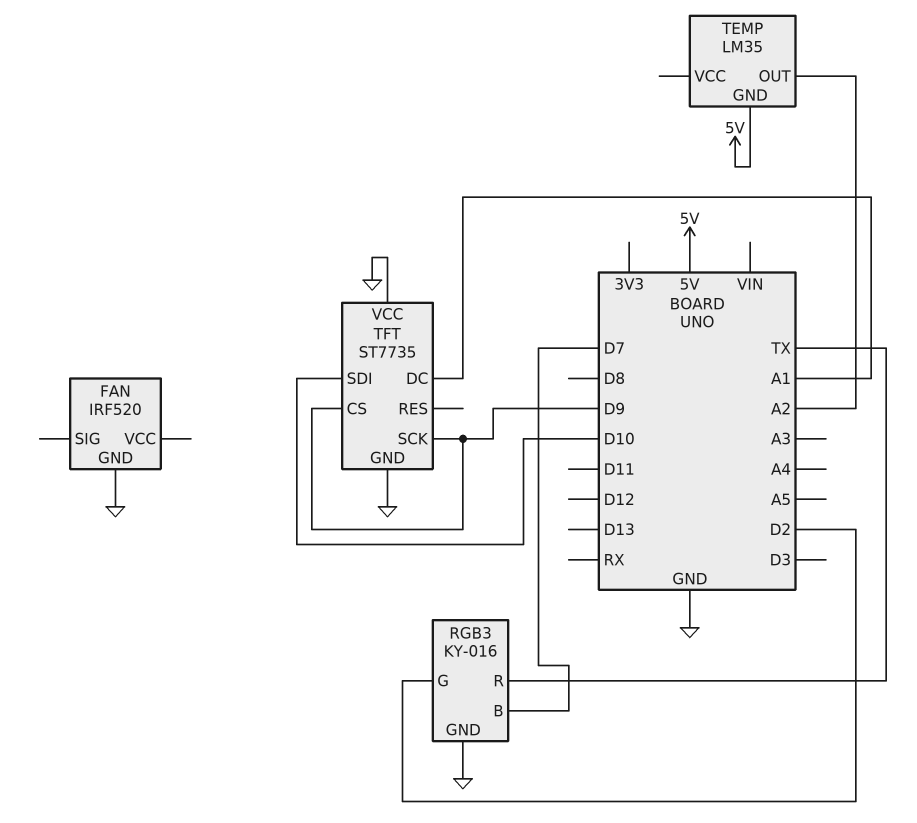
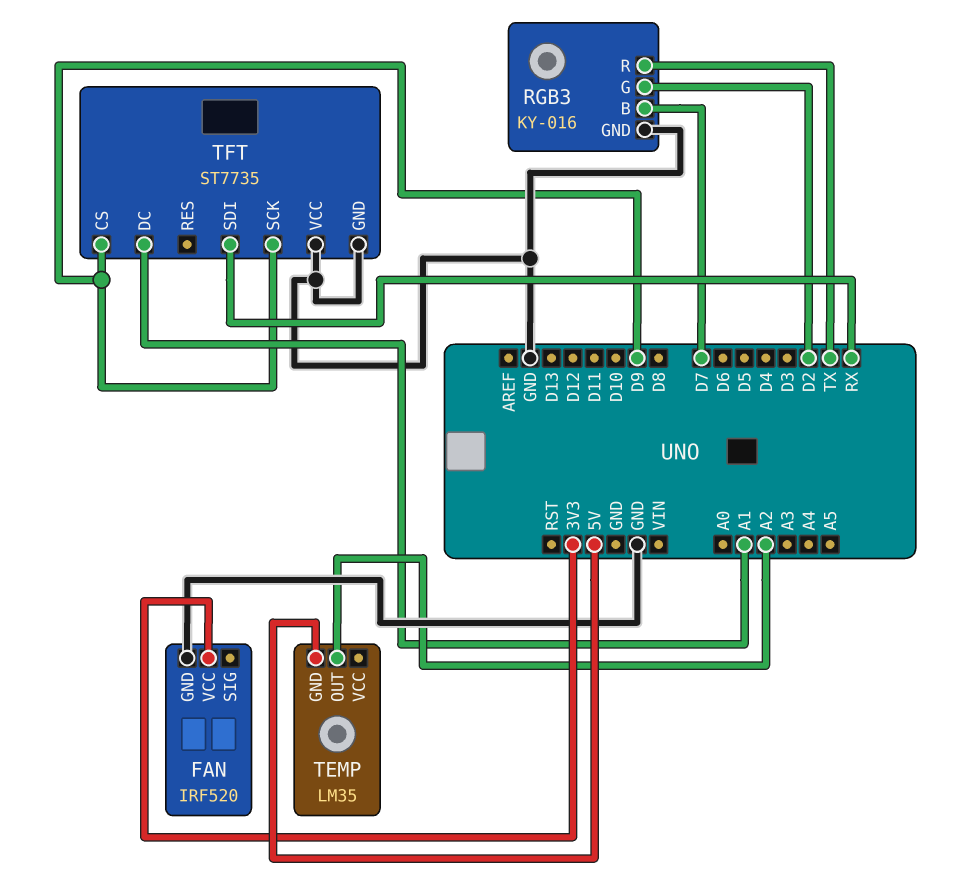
FAN pin VCC: none -> 3V3
TFT pin SDI: D10 -> RX

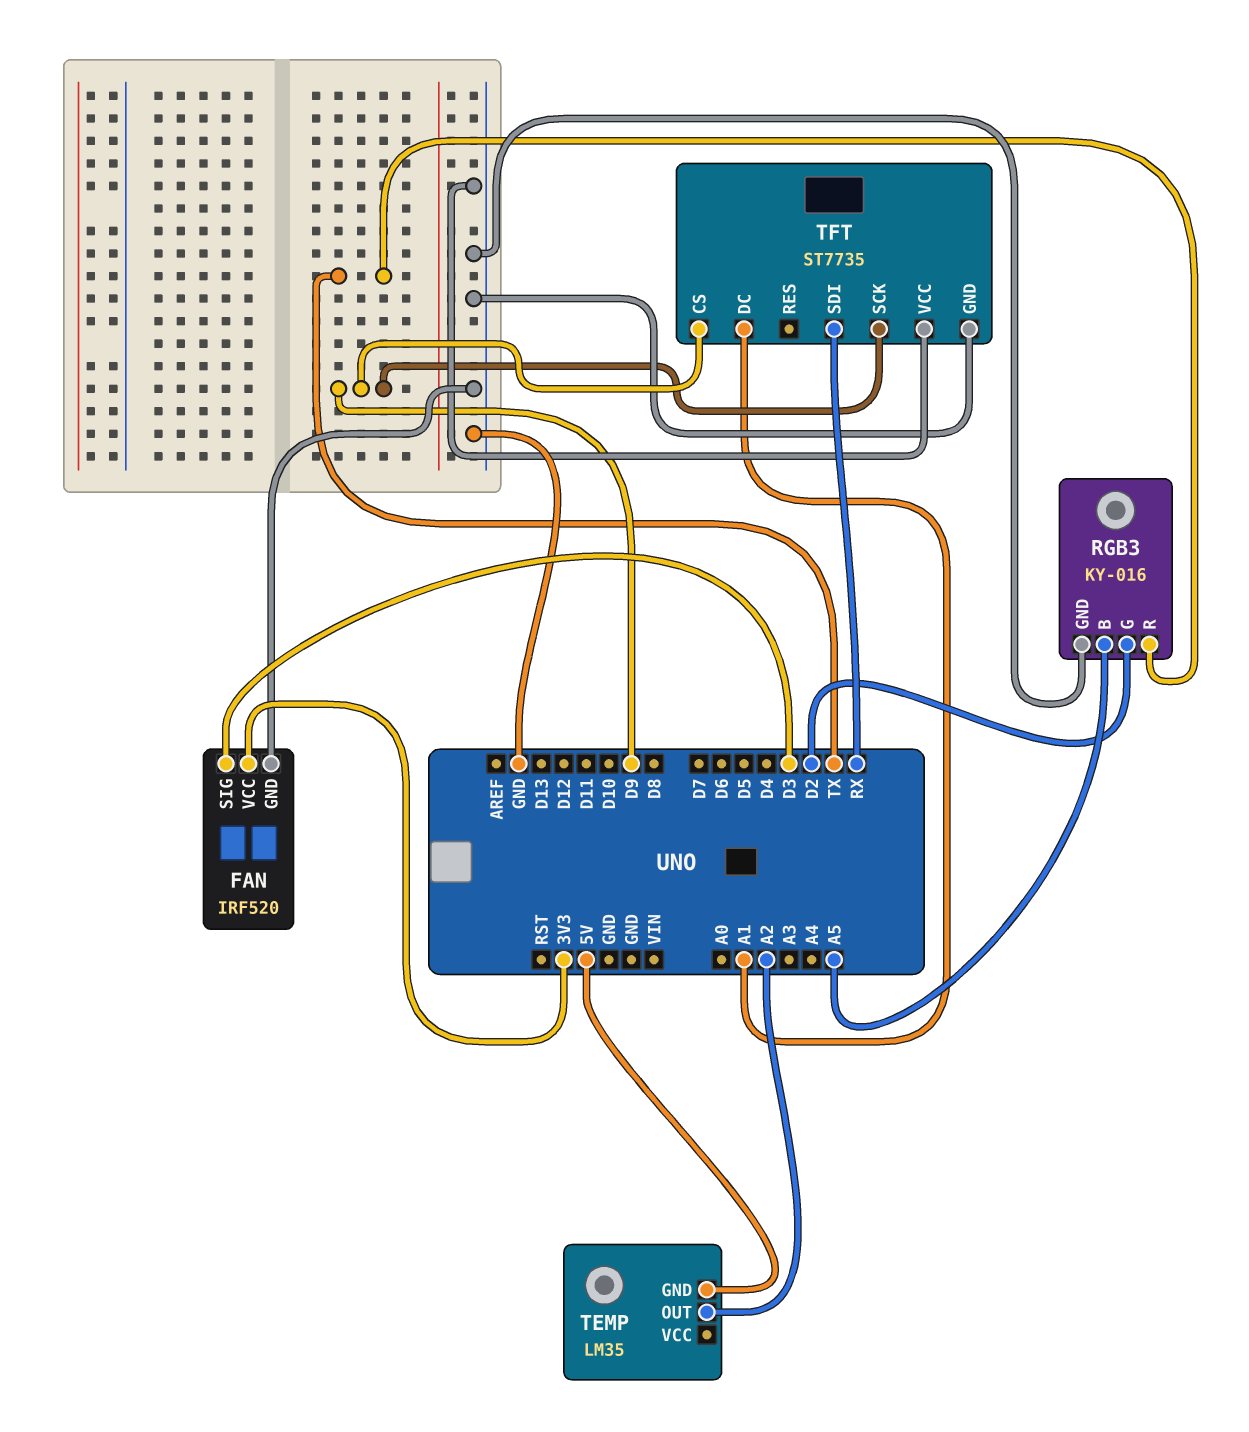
FAN pin SIG: none -> D3
RGB3 pin B: D7 -> A5

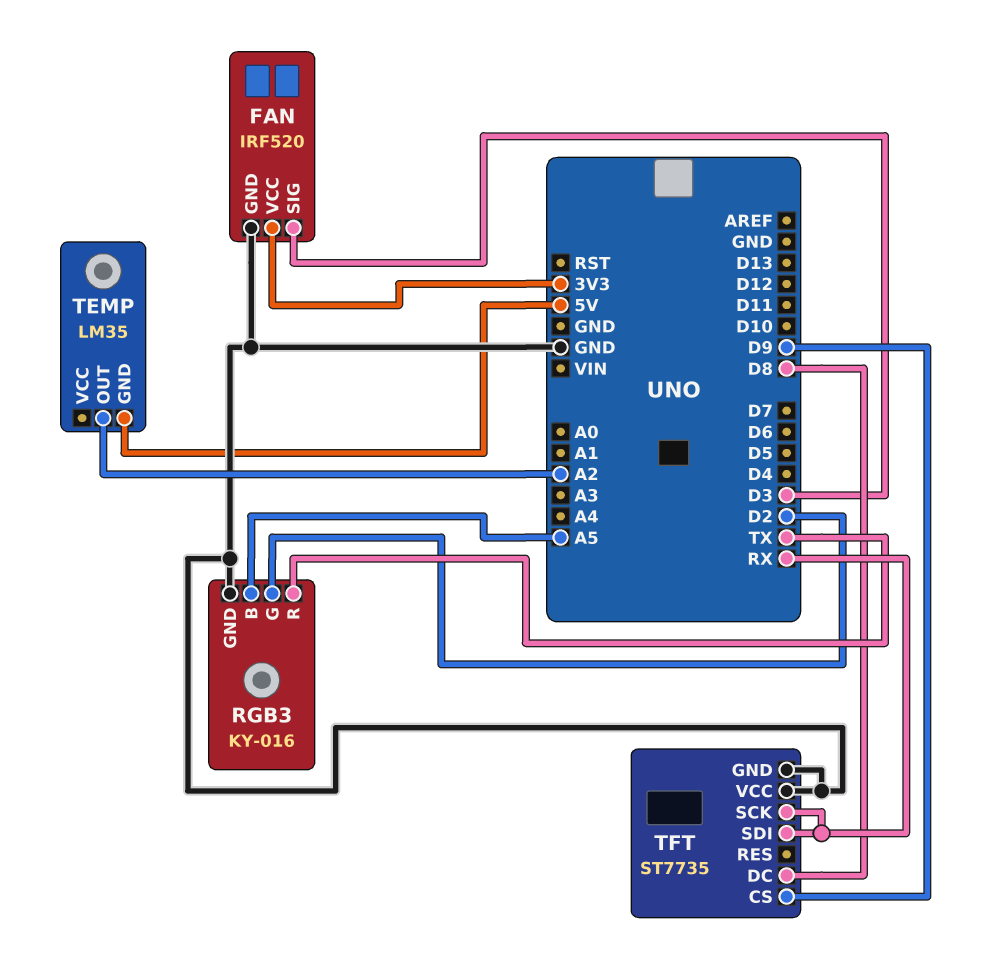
TFT pin DC: A1 -> D8
TFT pin SCK: D9 -> RX

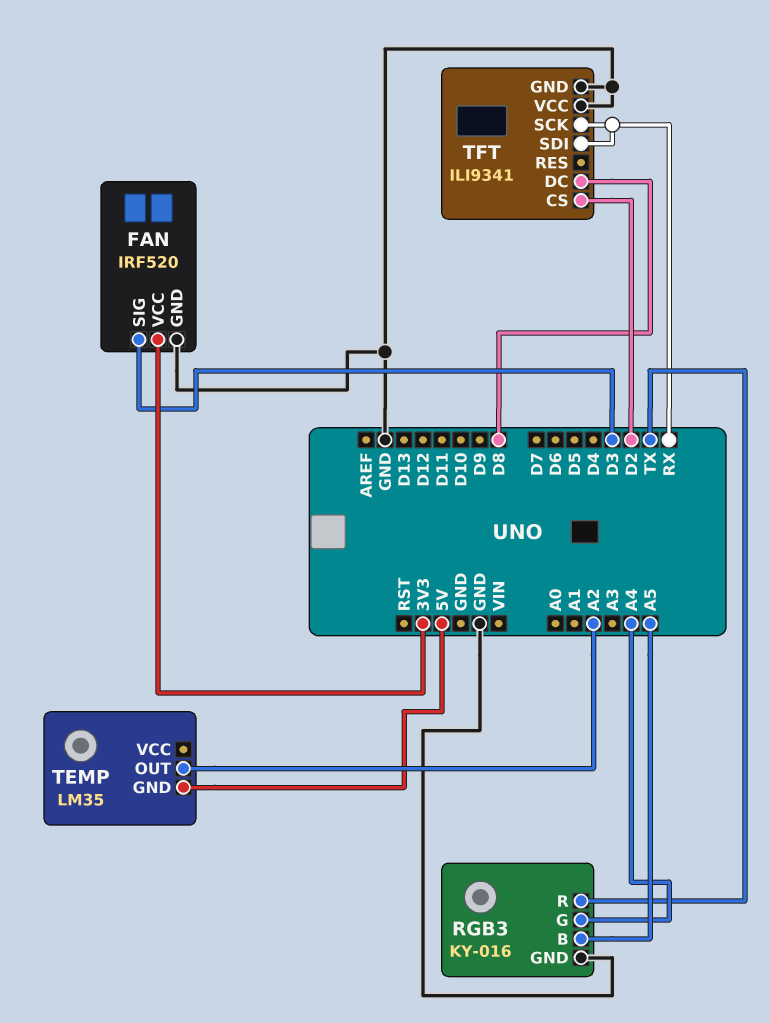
RGB3 pin G: D2 -> A4
TFT: ST7735 -> ILI9341
TFT pin CS: D9 -> D2

